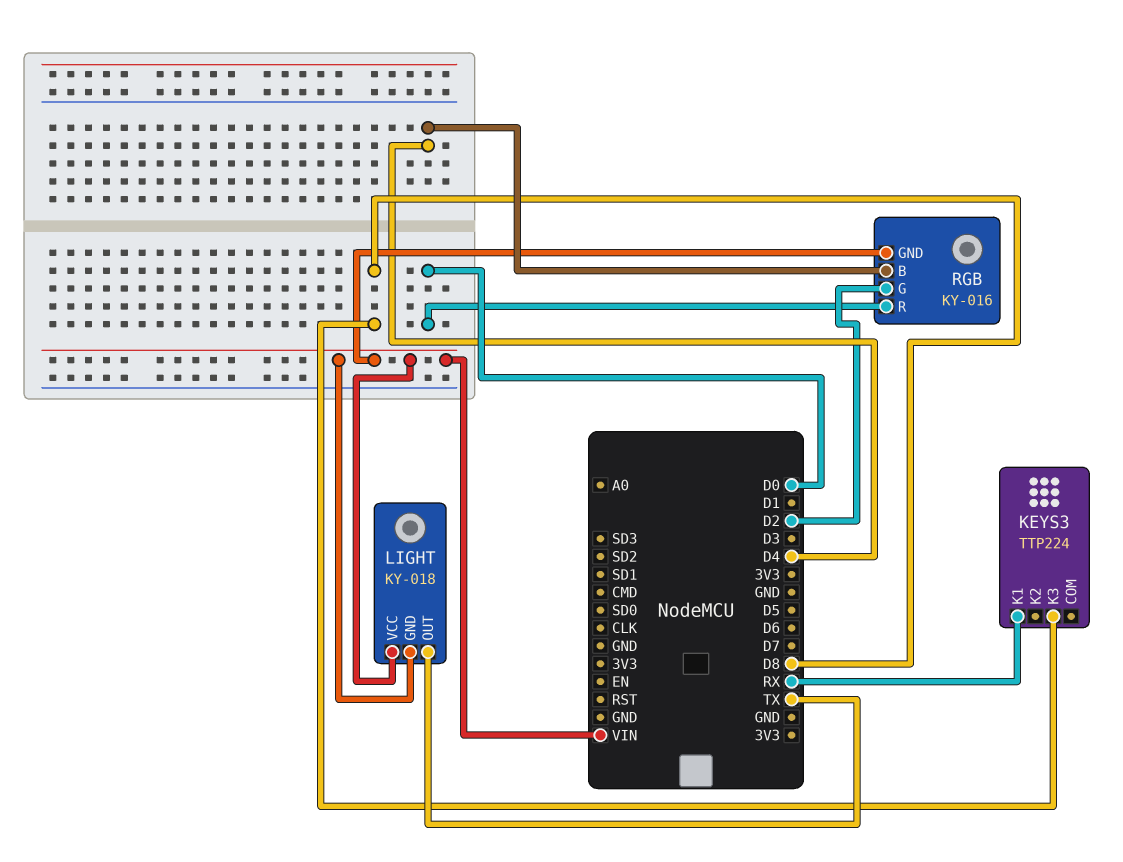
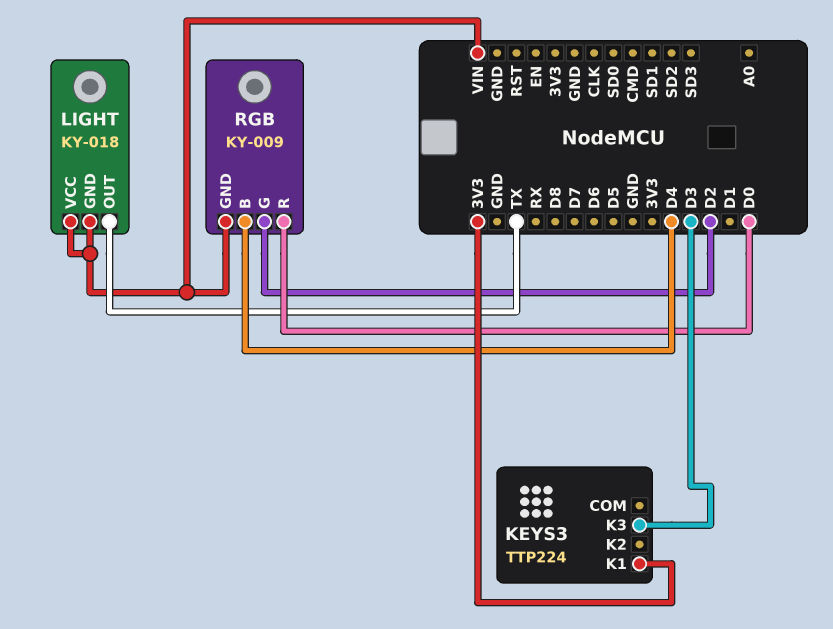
KEYS3 pin K1: RX -> 3V3
KEYS3 pin K3: D8 -> D3
RGB: KY-016 -> KY-009

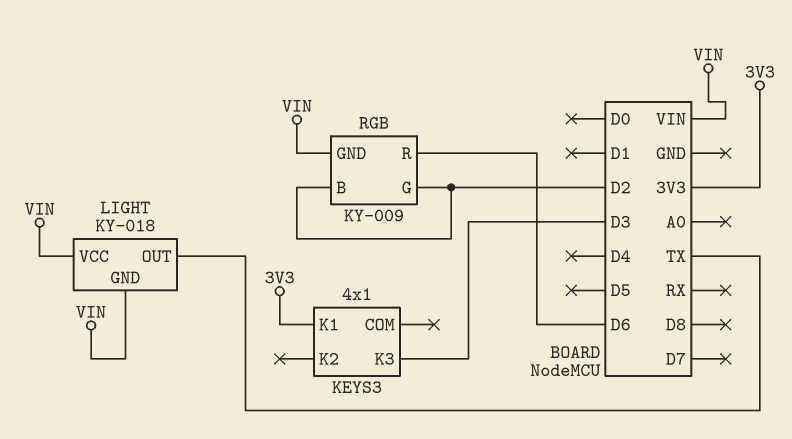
KEYS3: TTP224 -> 4x1
RGB pin B: D4 -> D2
RGB pin R: D0 -> D6

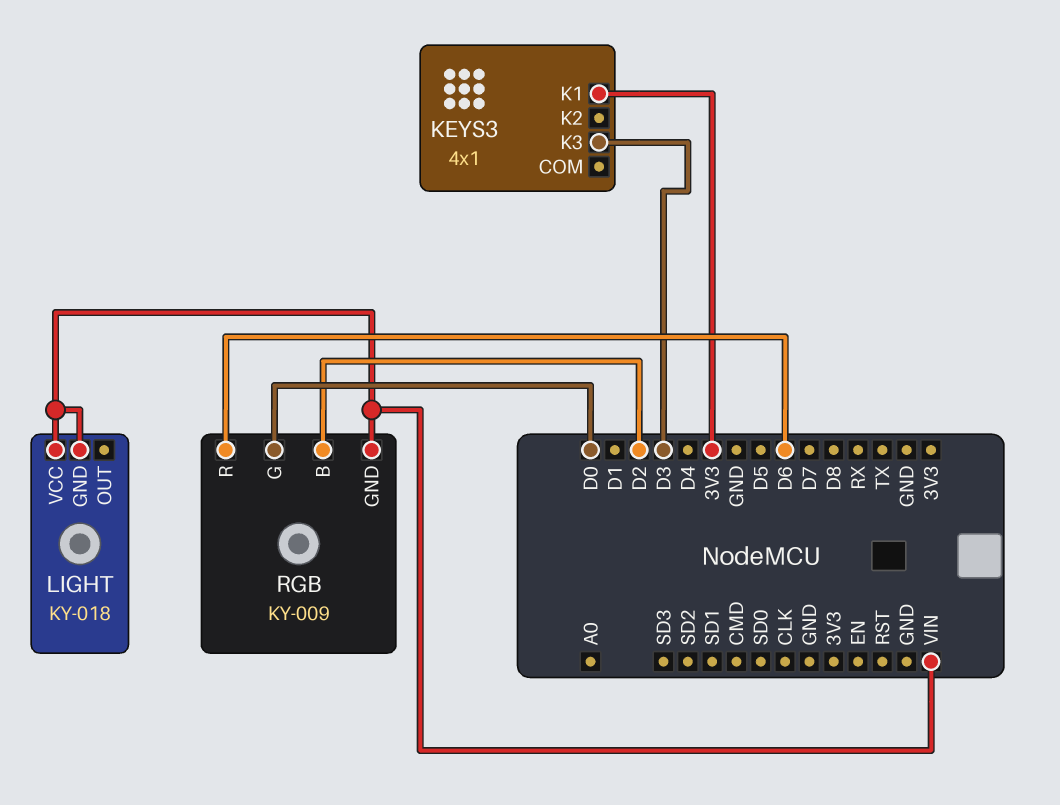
LIGHT pin OUT: TX -> none
RGB pin G: D2 -> D0

